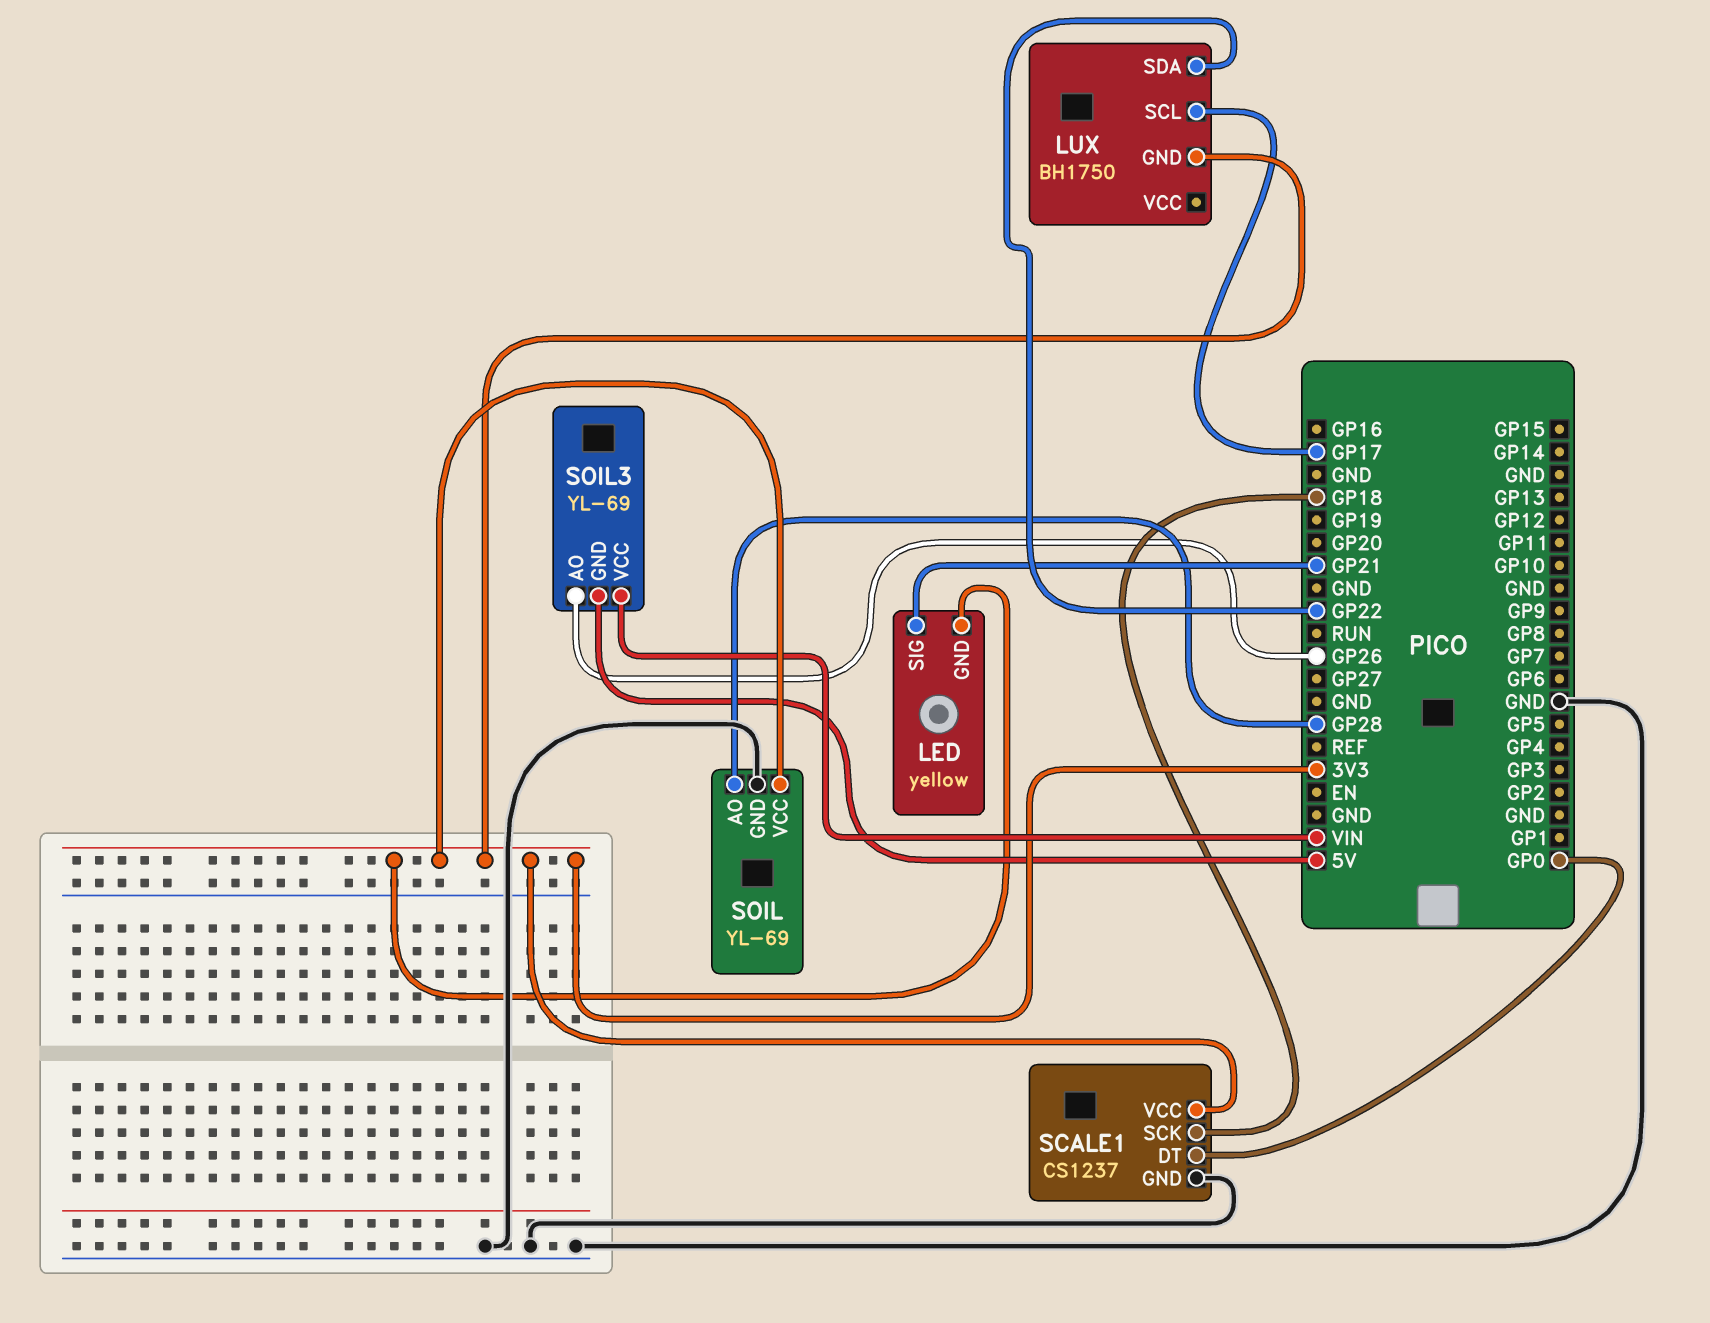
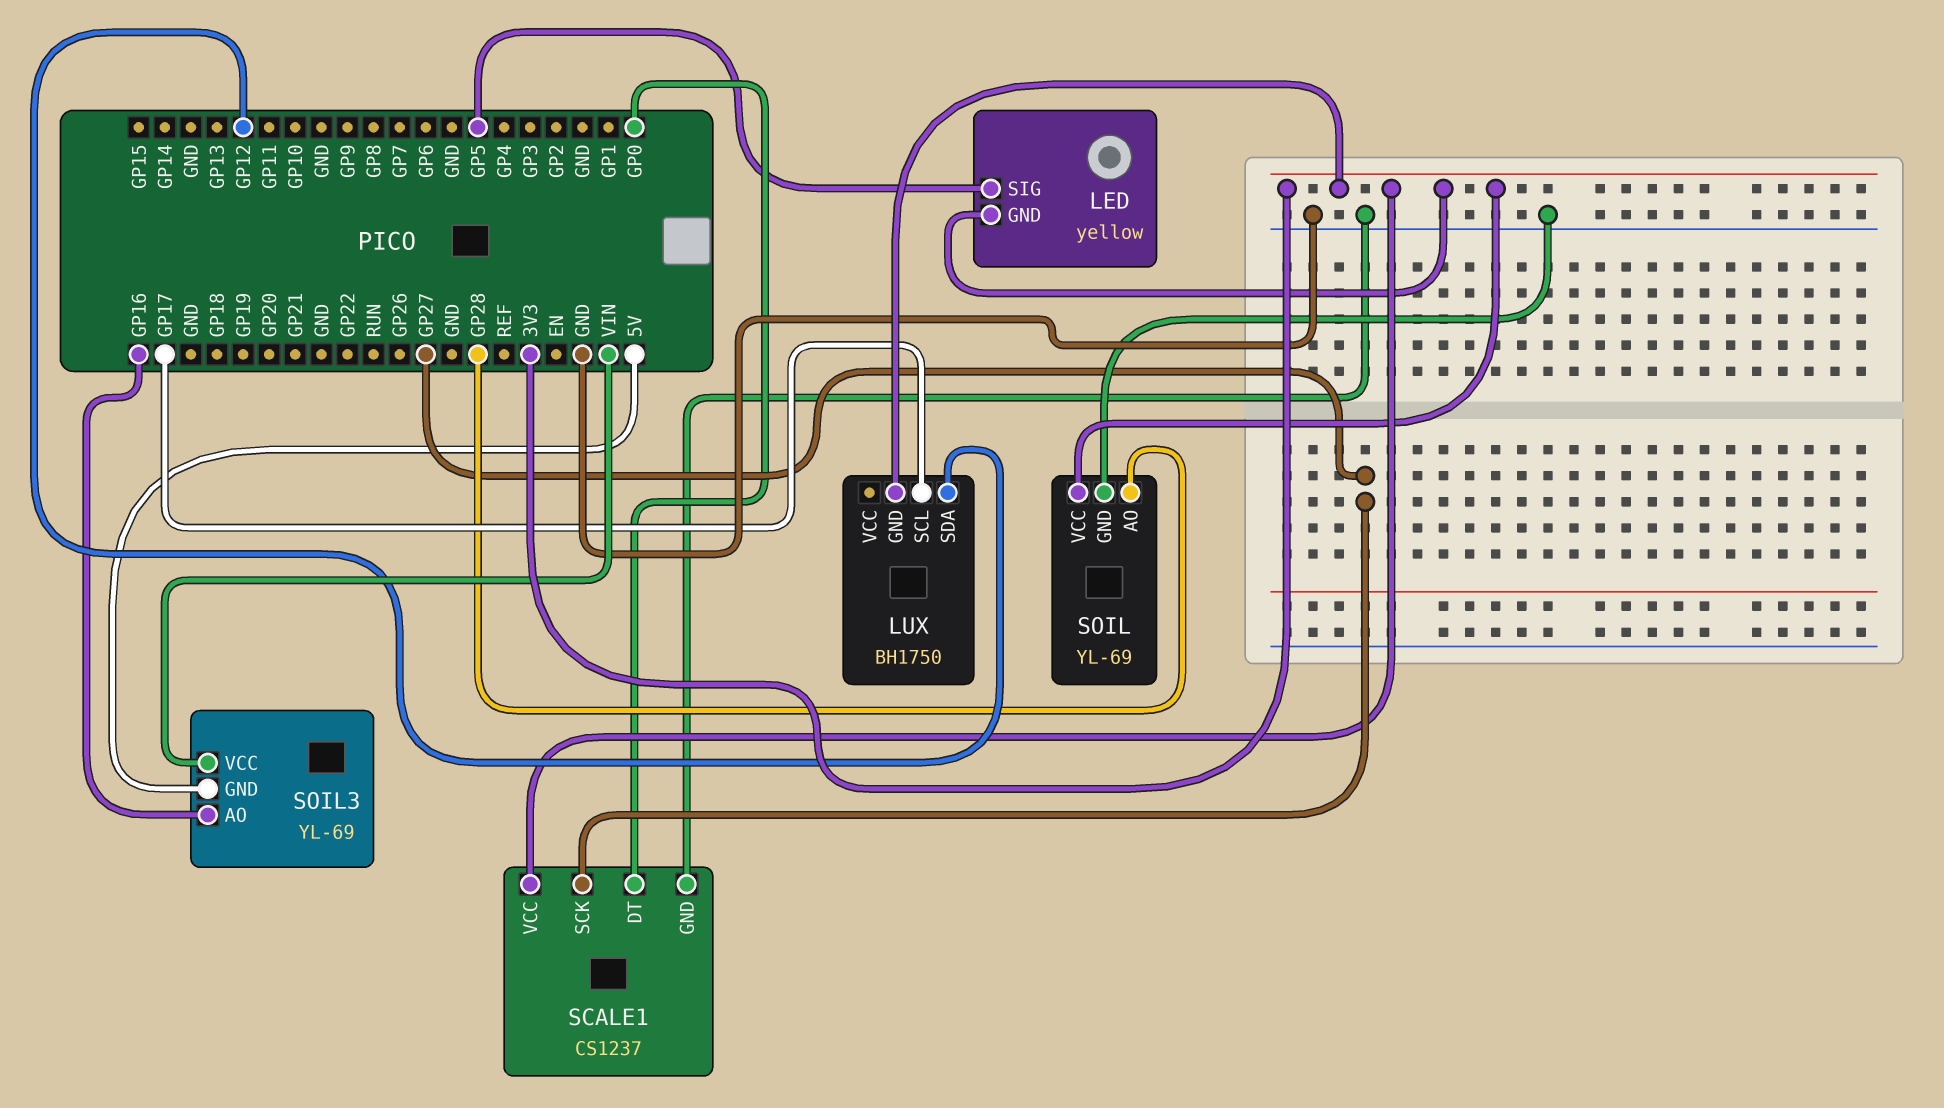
LED pin SIG: GP21 -> GP5
LUX pin SDA: GP22 -> GP12
SCALE1 pin SCK: GP18 -> GP27
SOIL3 pin AO: GP26 -> GP16

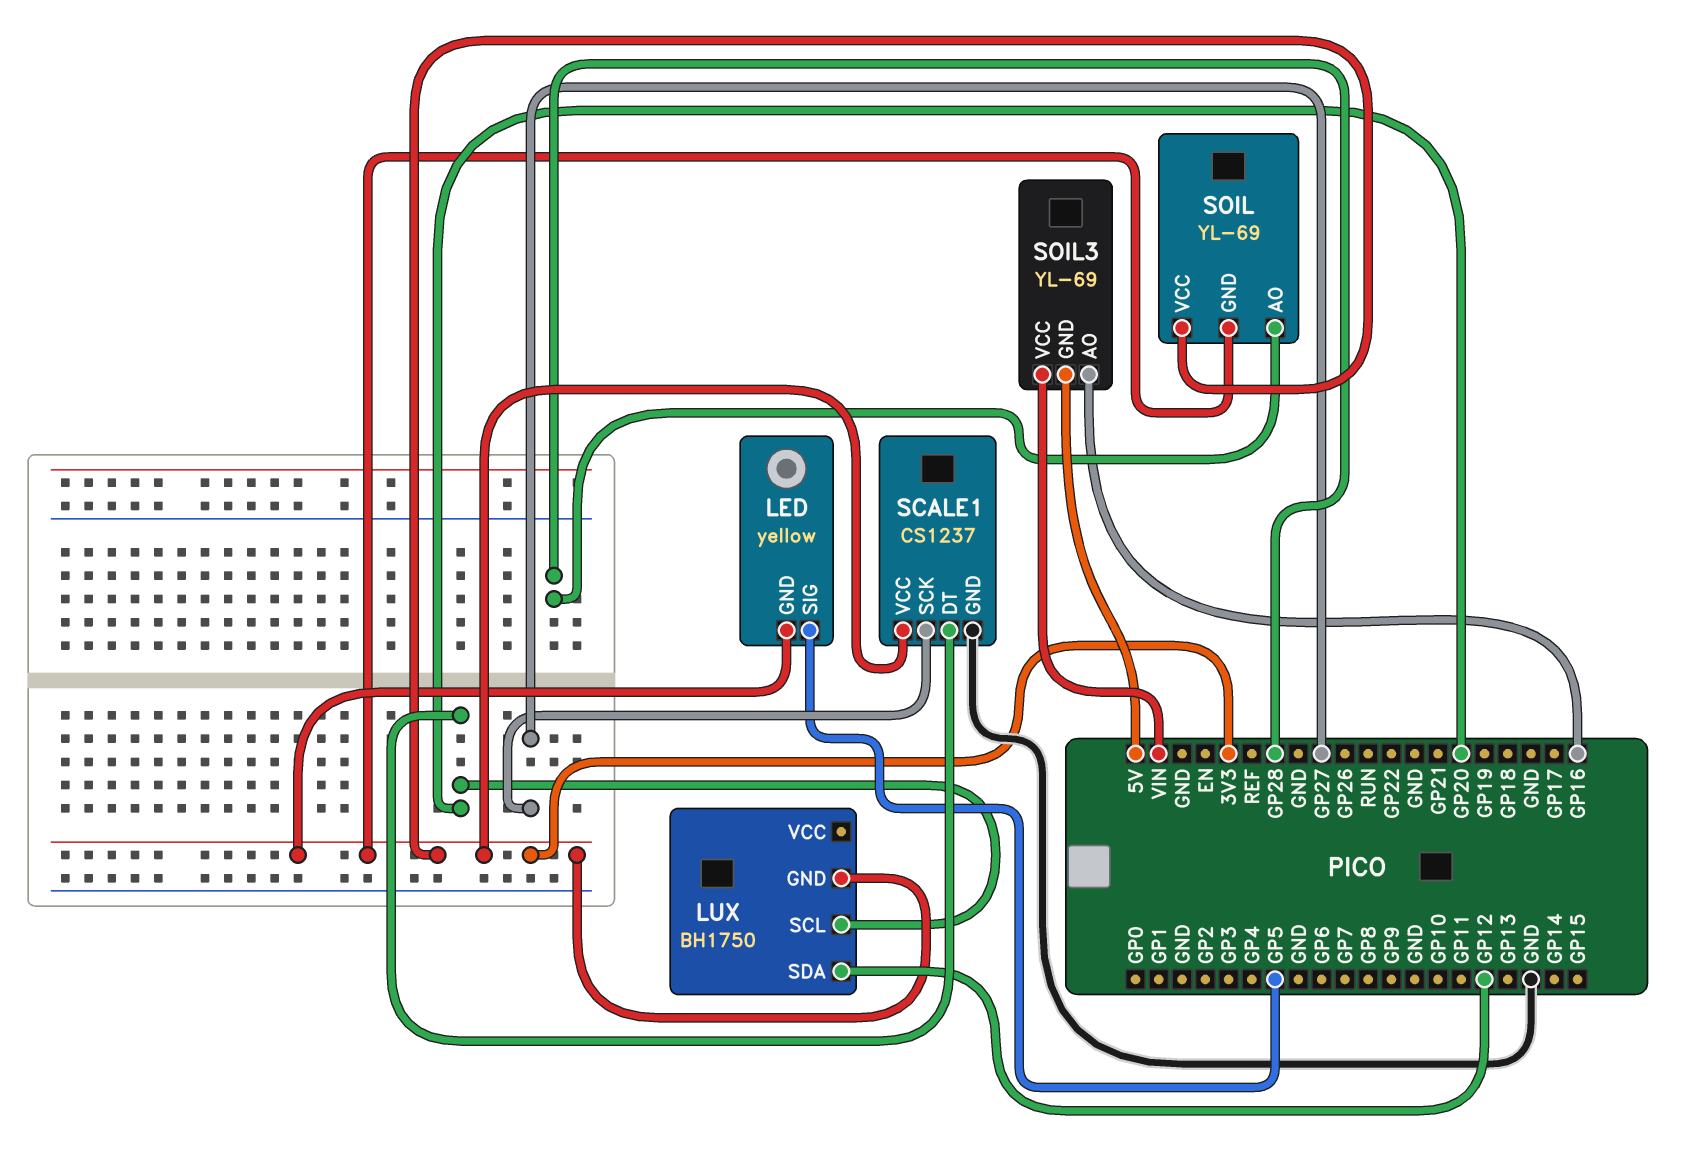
LUX pin SCL: GP17 -> GP20
SCALE1 pin DT: GP0 -> GP20
SOIL pin GND: GND -> 3V3

